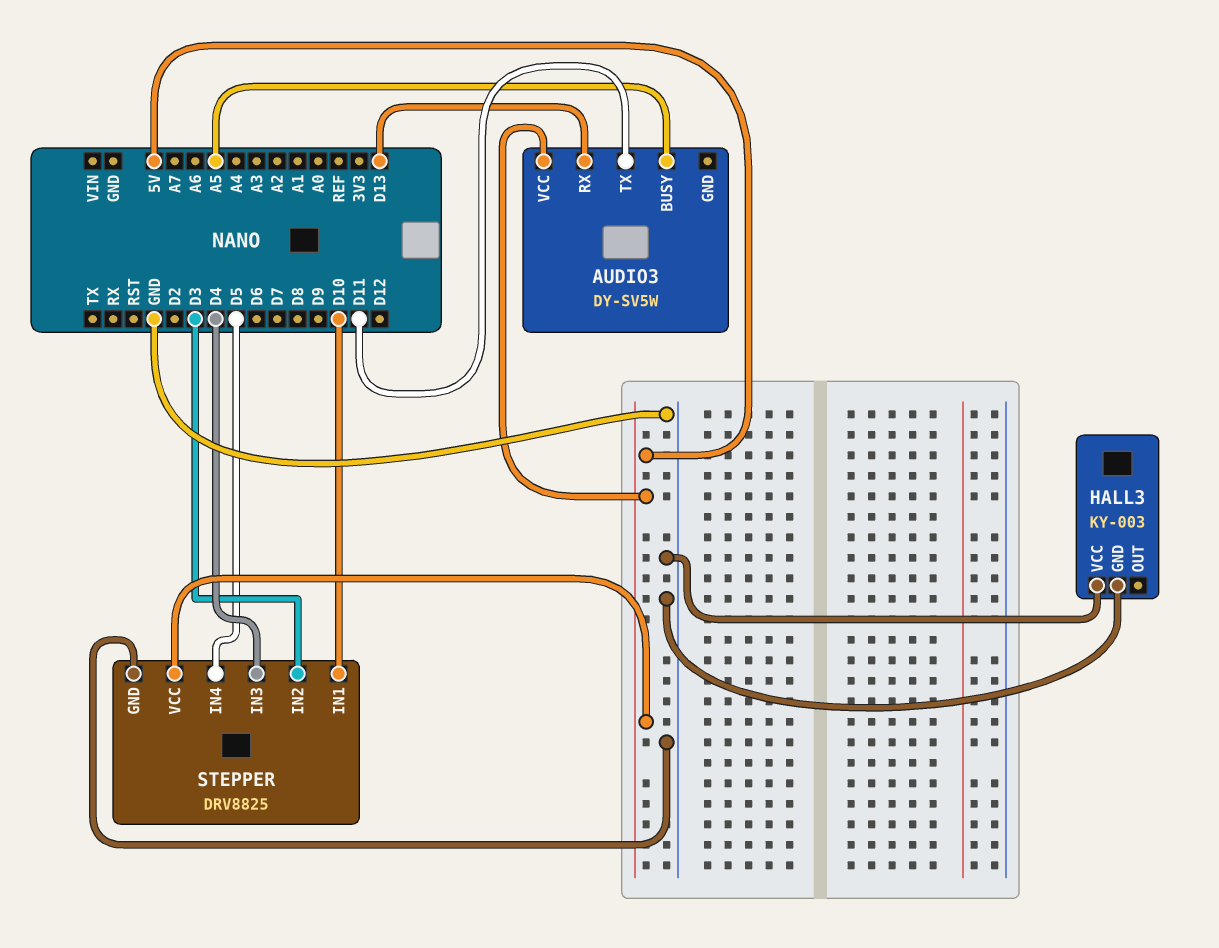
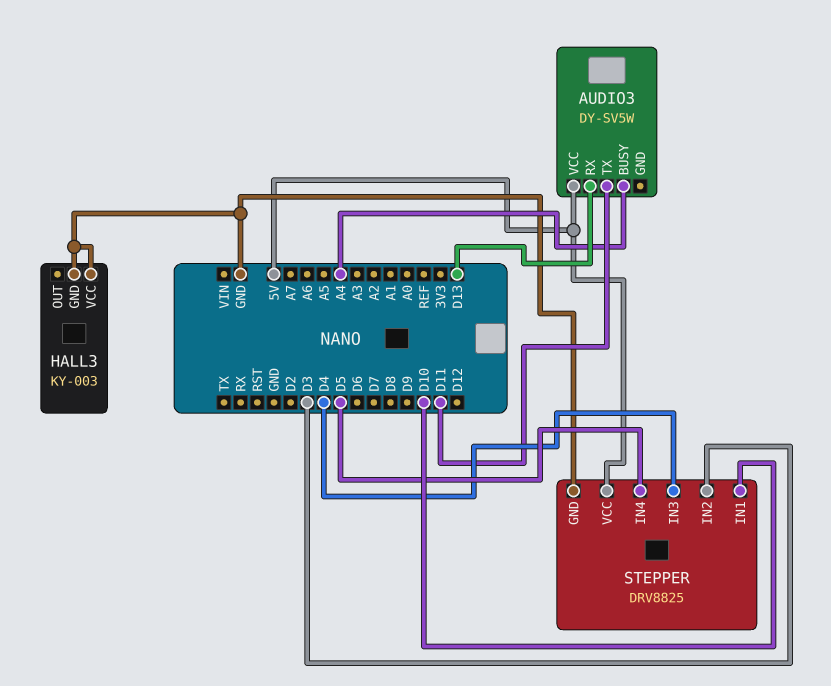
AUDIO3 pin BUSY: A5 -> A4

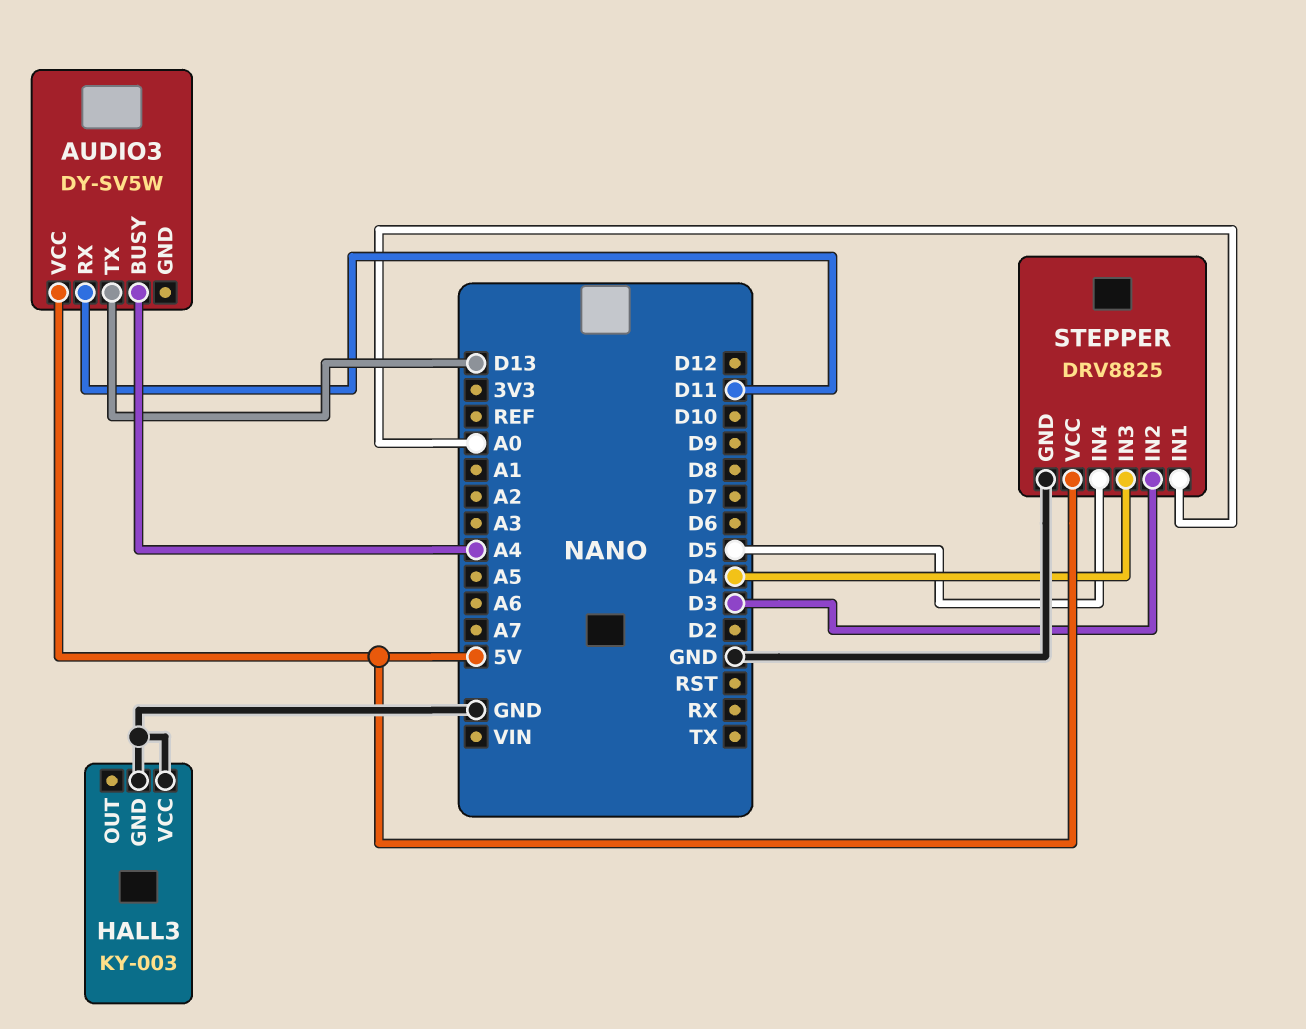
AUDIO3 pin RX: D13 -> D11
AUDIO3 pin TX: D11 -> D13
STEPPER pin IN1: D10 -> A0

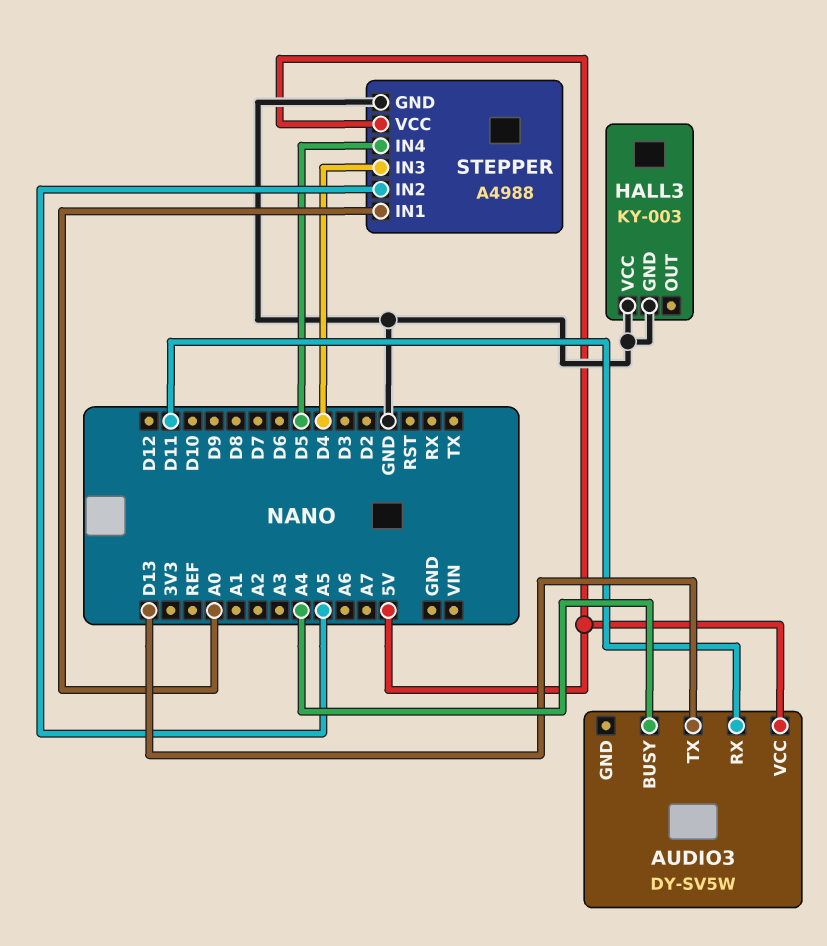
STEPPER: DRV8825 -> A4988
STEPPER pin IN2: D3 -> A5

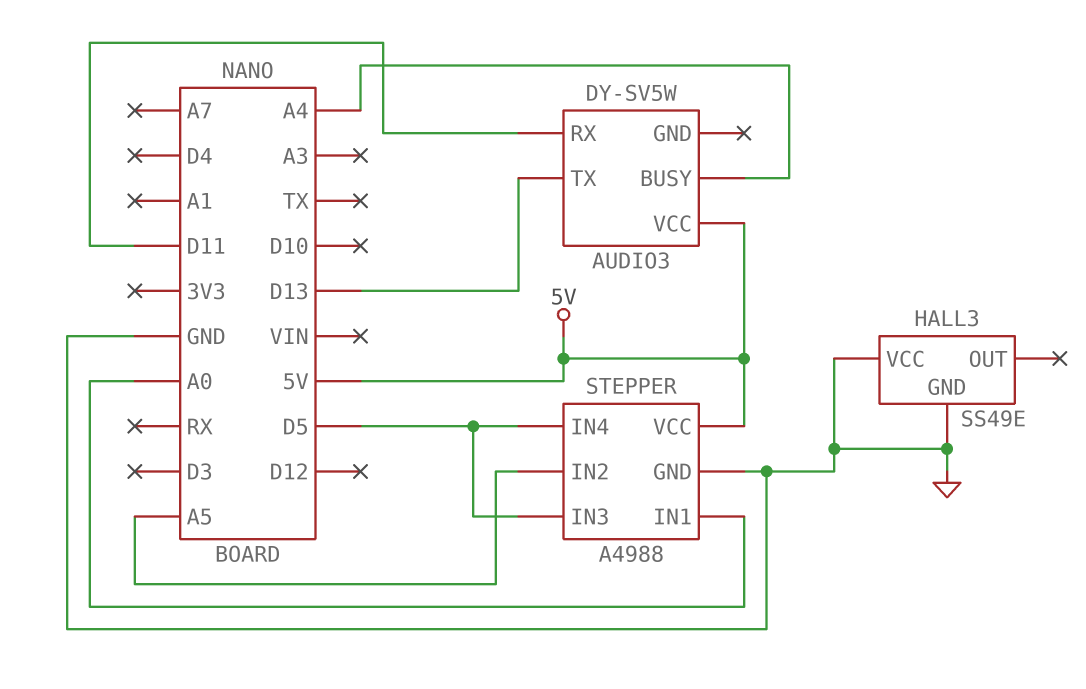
HALL3: KY-003 -> SS49E
STEPPER pin IN3: D4 -> D5

